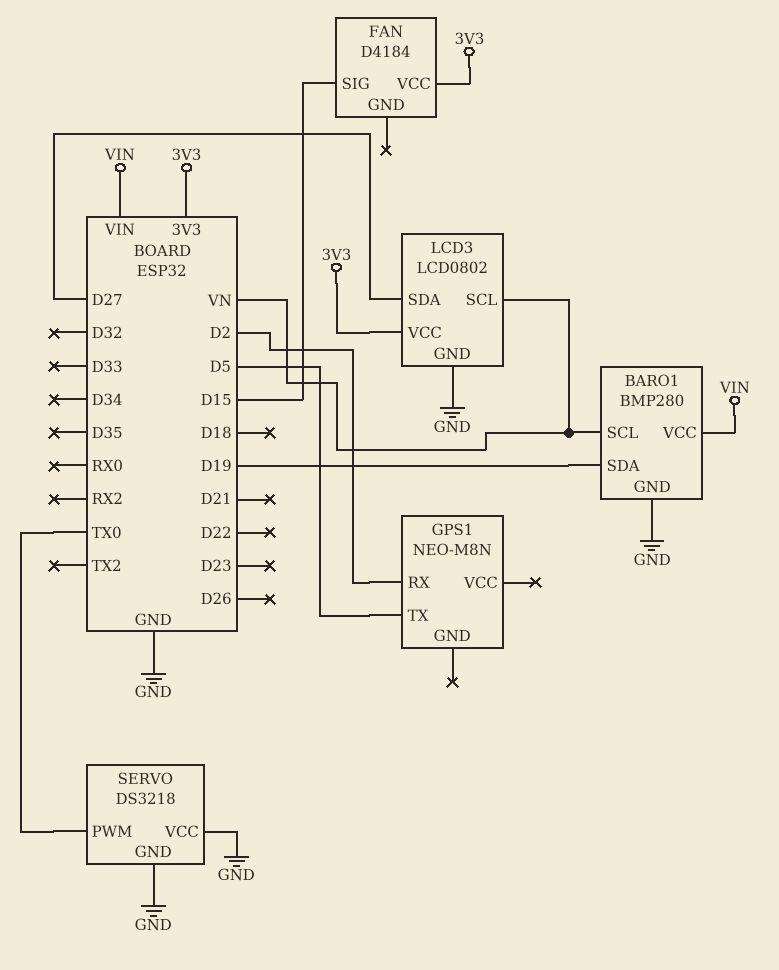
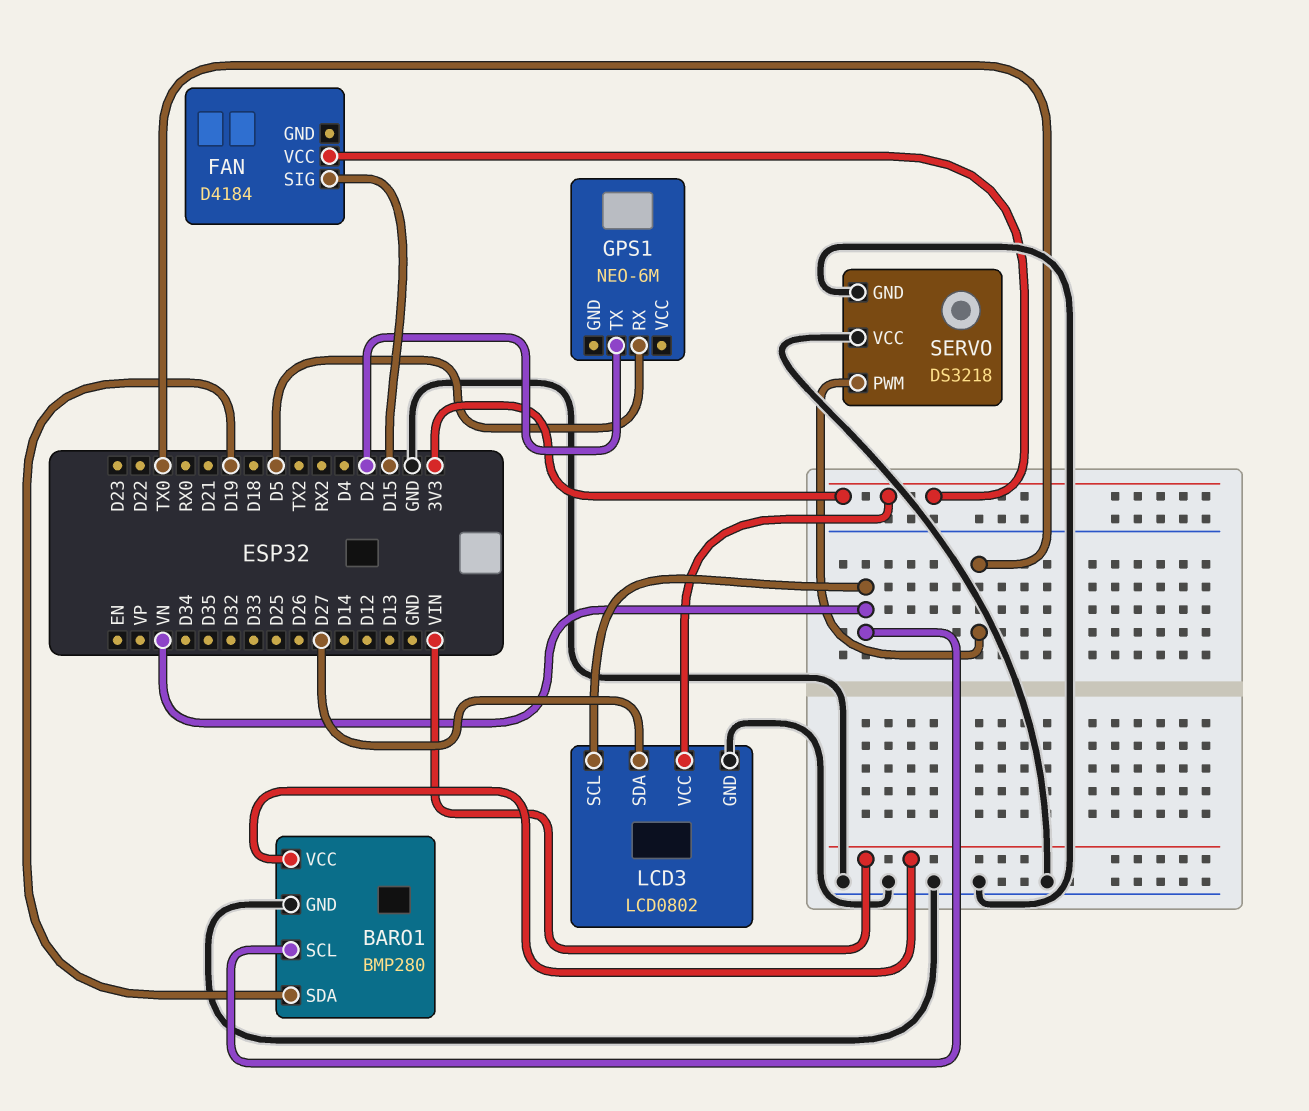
GPS1: NEO-M8N -> NEO-6M
GPS1 pin RX: D2 -> D5
GPS1 pin TX: D5 -> D2

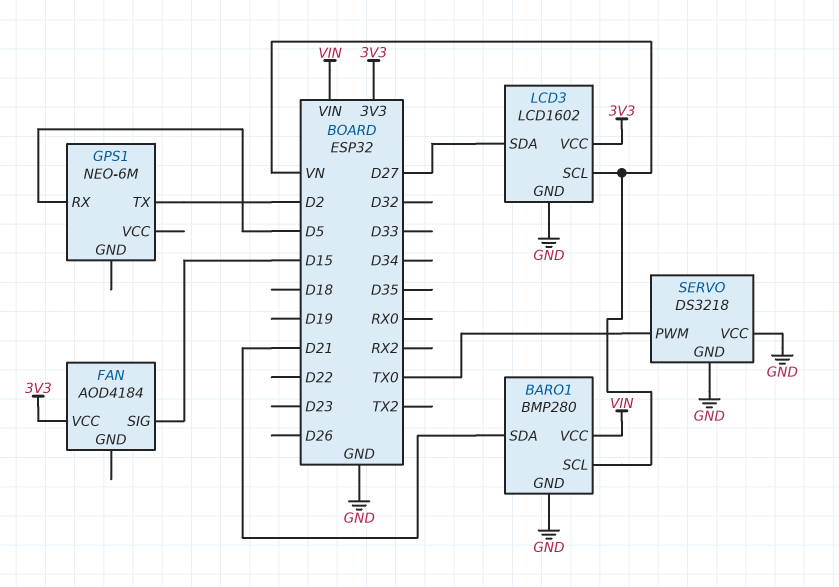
BARO1 pin SDA: D19 -> D21
FAN: D4184 -> AOD4184
LCD3: LCD0802 -> LCD1602

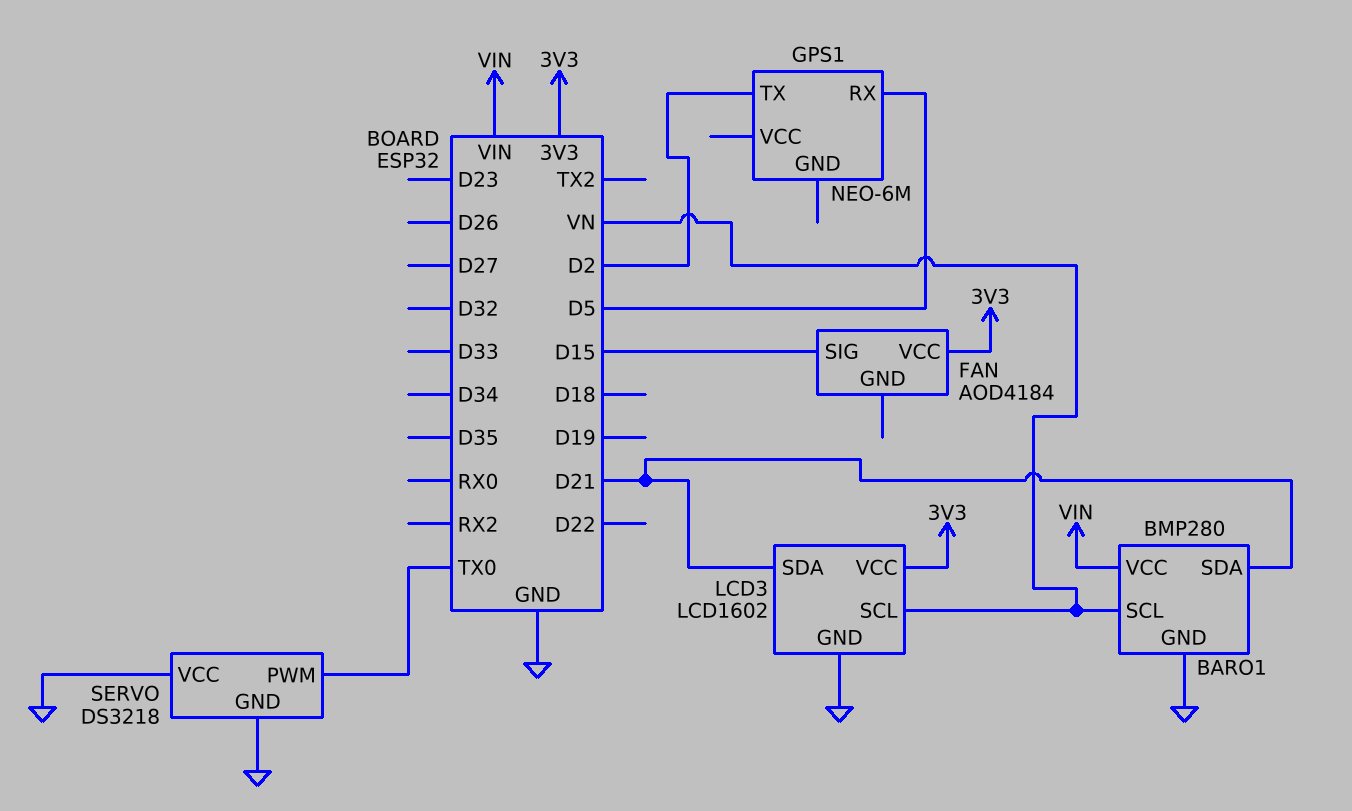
LCD3 pin SDA: D27 -> D21

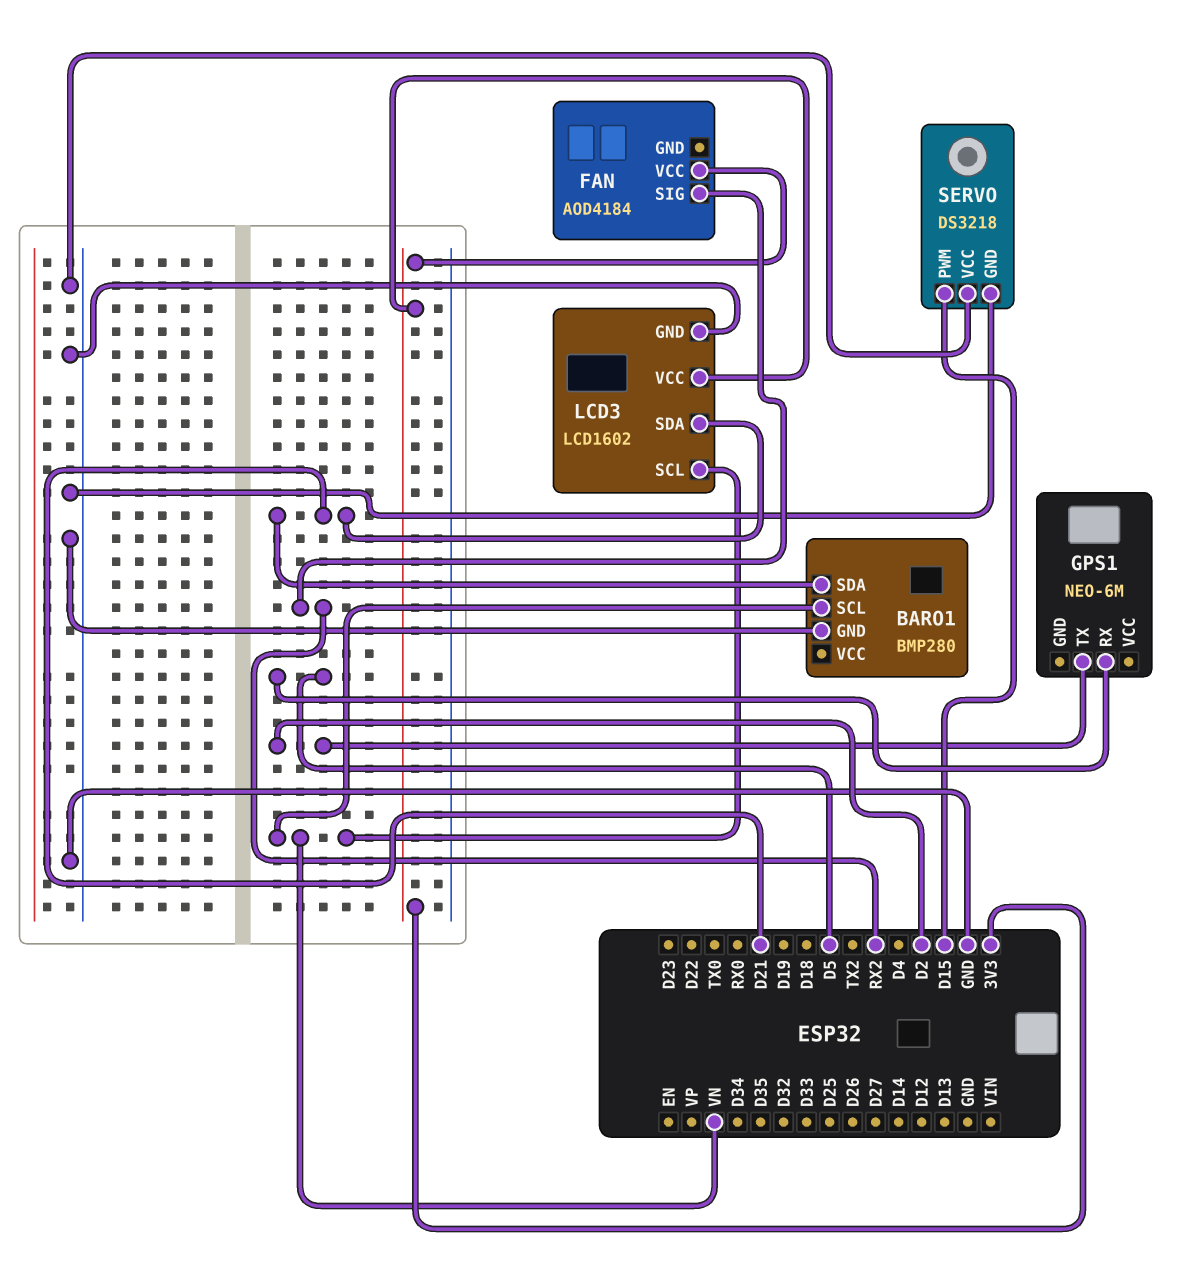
BARO1 pin VCC: VIN -> none
FAN pin SIG: D15 -> RX2
SERVO pin PWM: TX0 -> D15

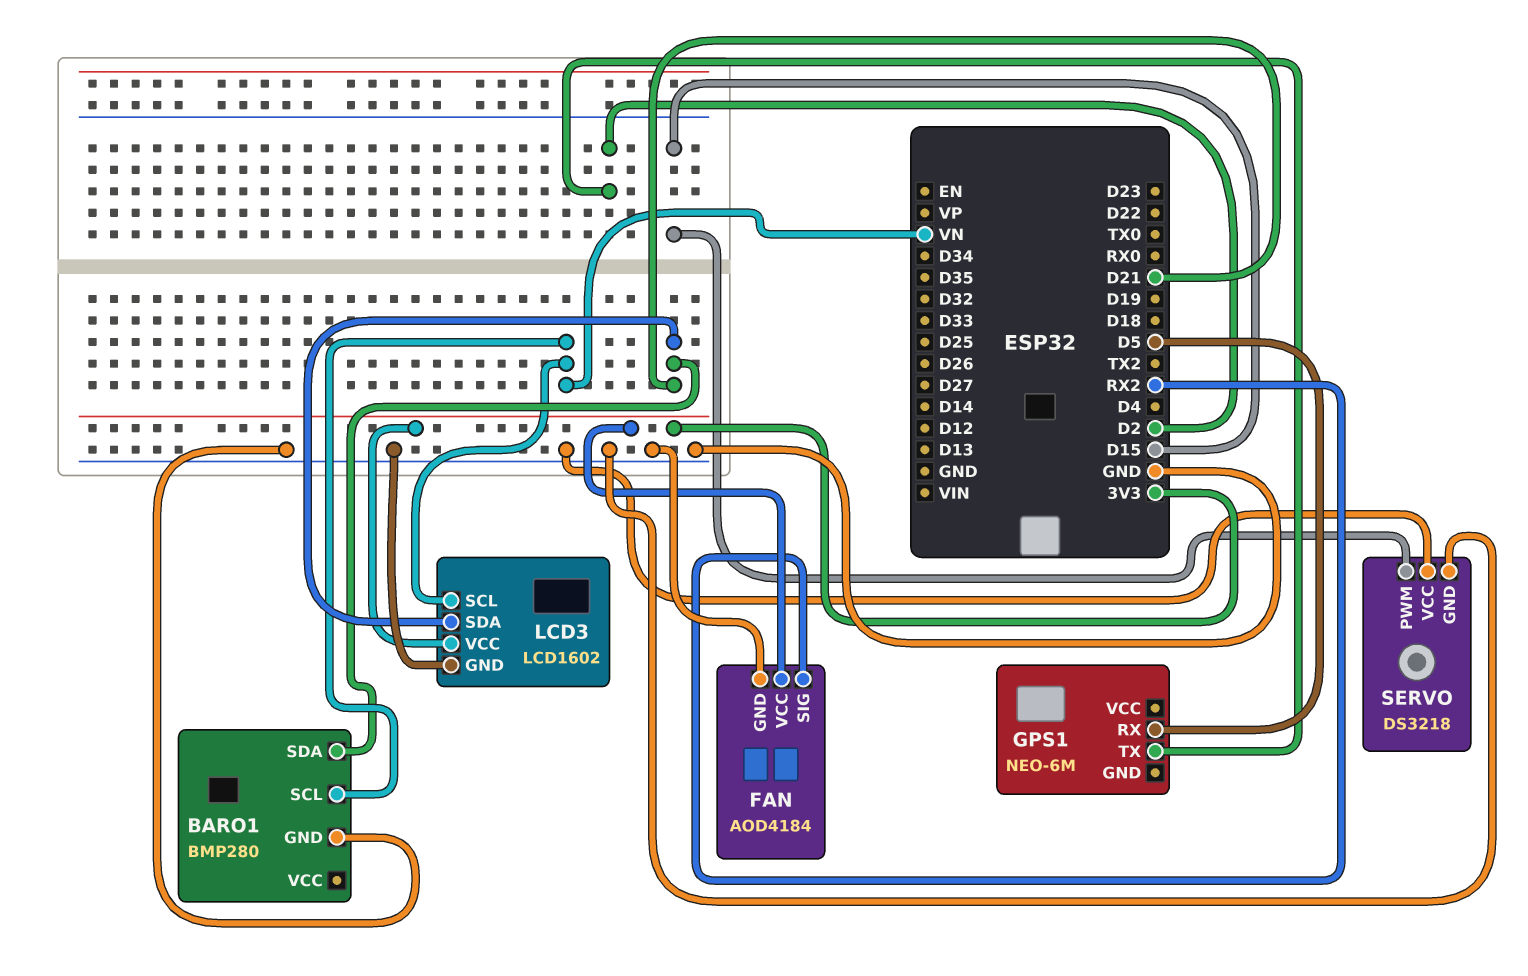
FAN pin GND: none -> GND

